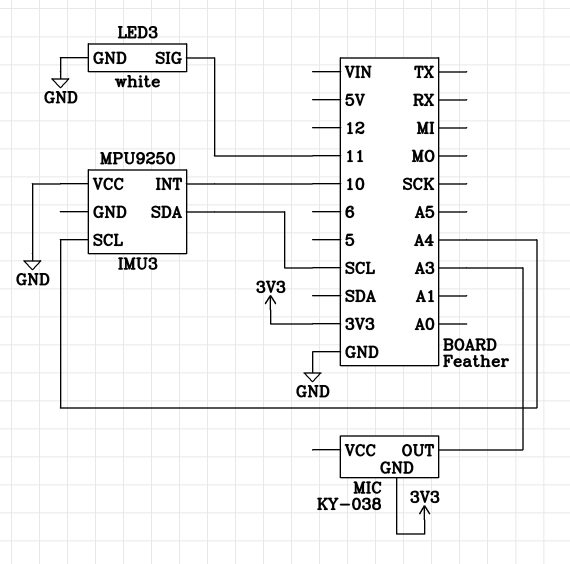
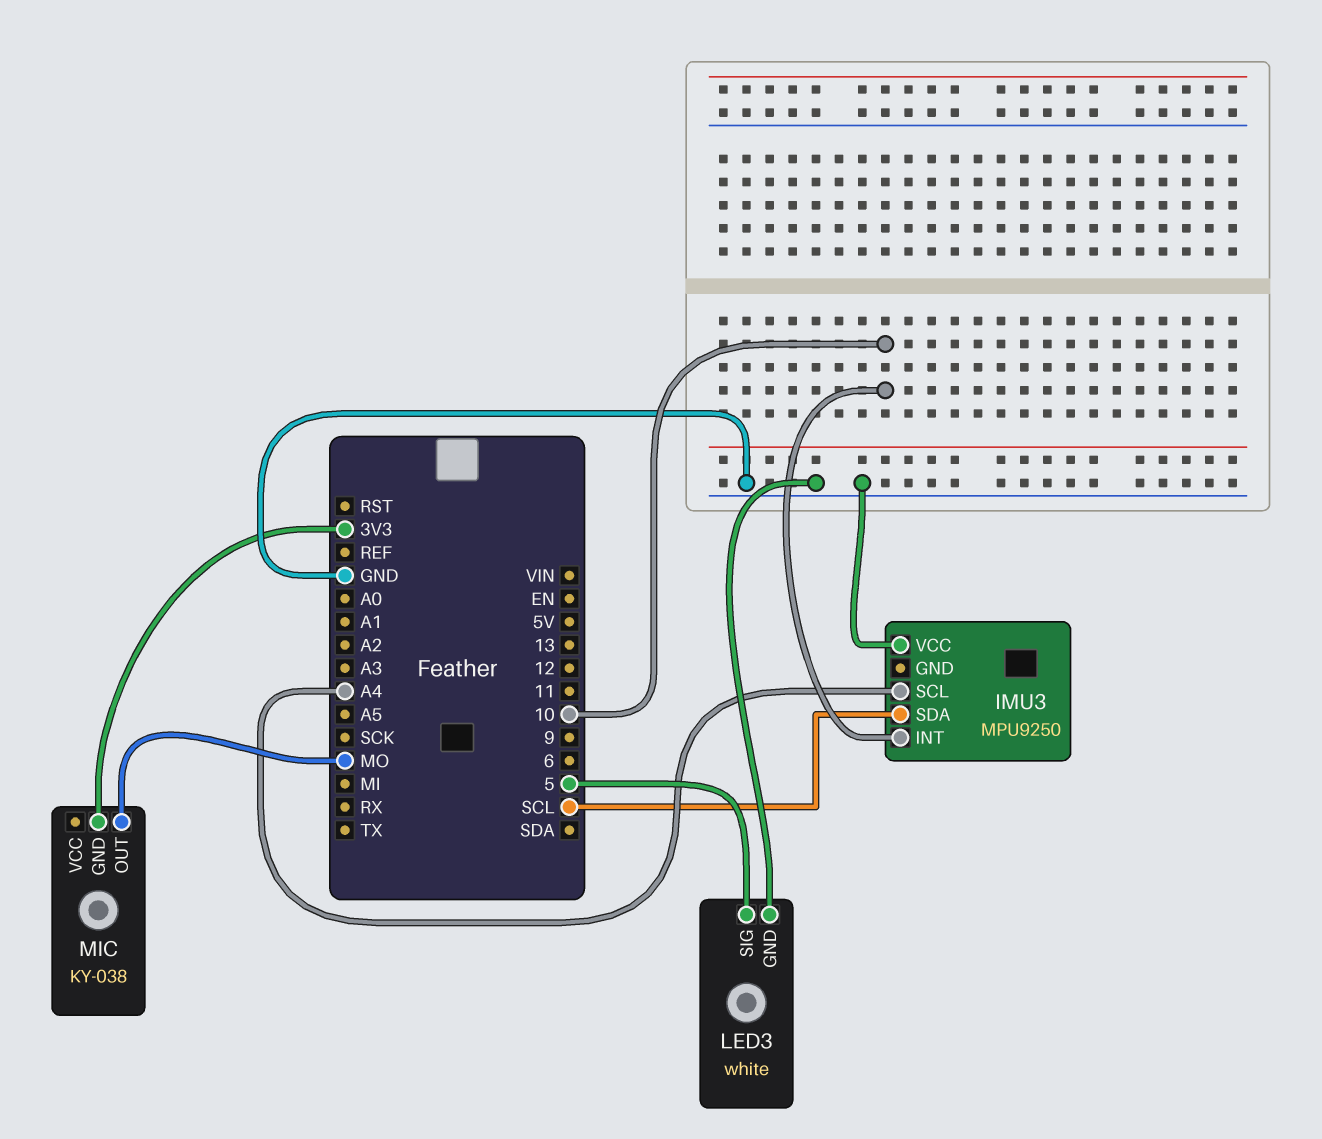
LED3 pin SIG: 11 -> 5
MIC pin OUT: A3 -> MO

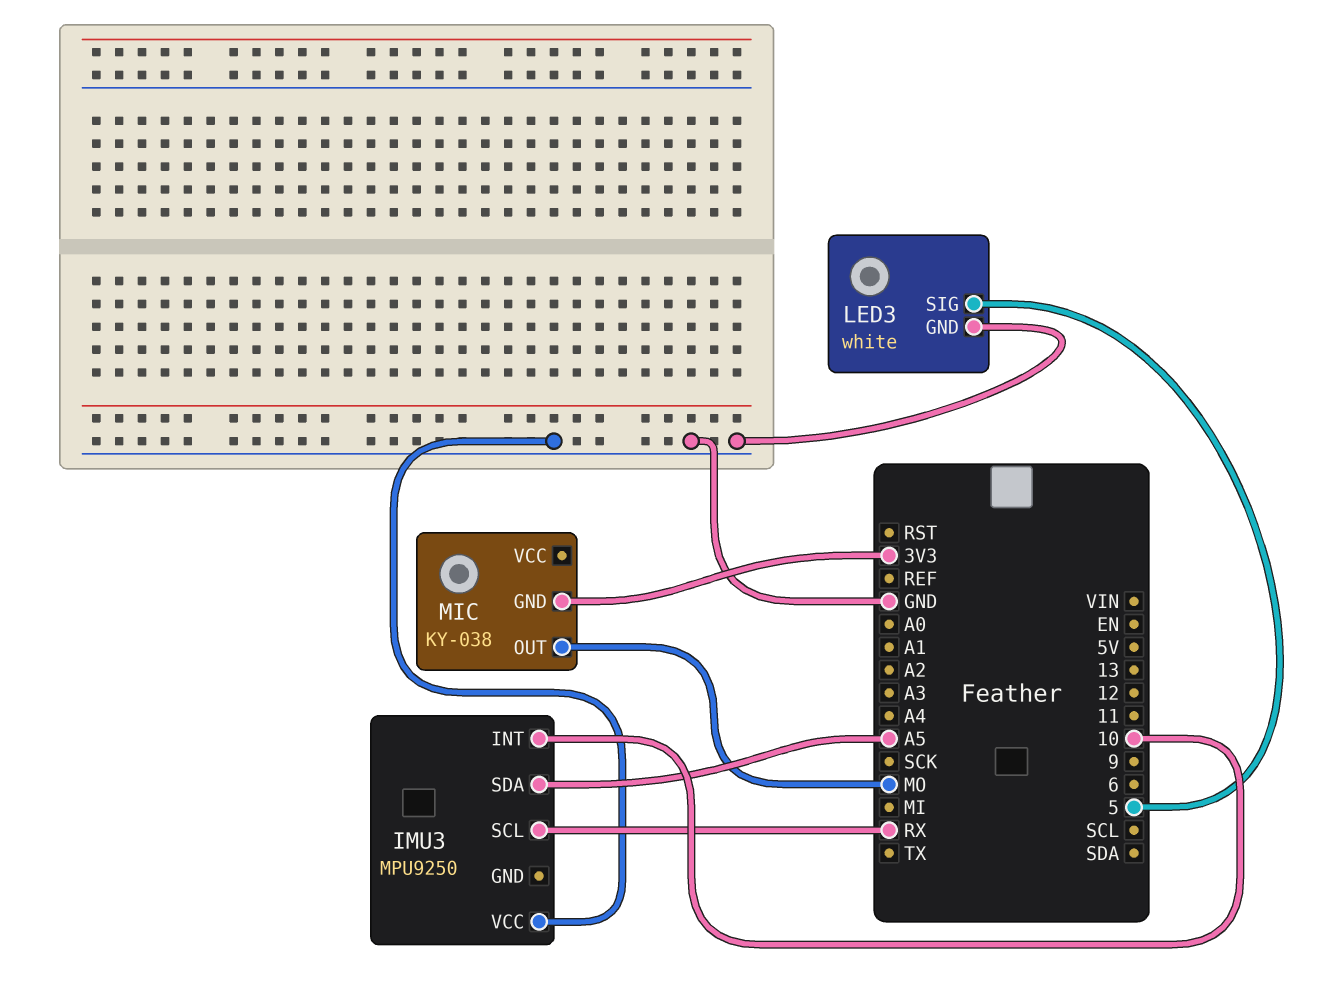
IMU3 pin SCL: A4 -> RX
IMU3 pin SDA: SCL -> A5

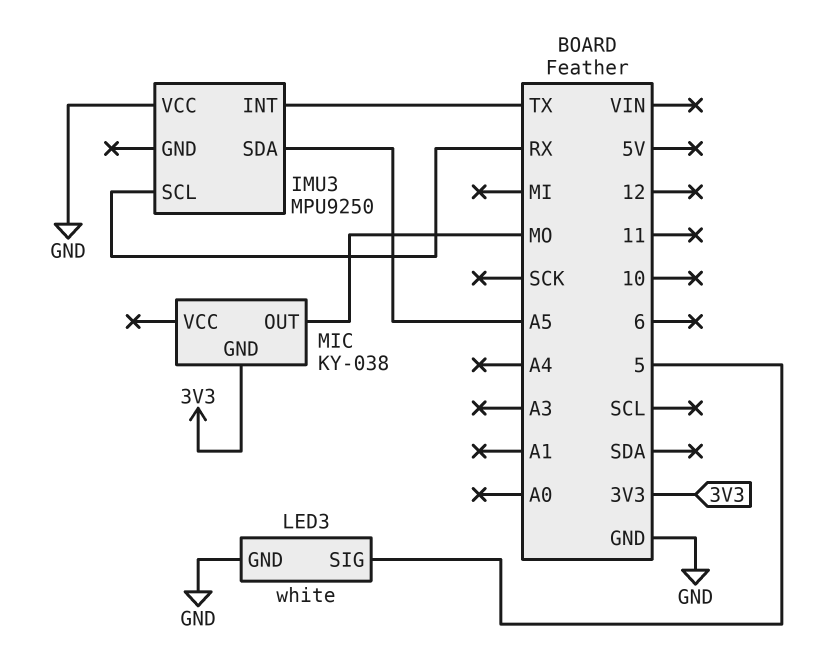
IMU3 pin INT: 10 -> TX

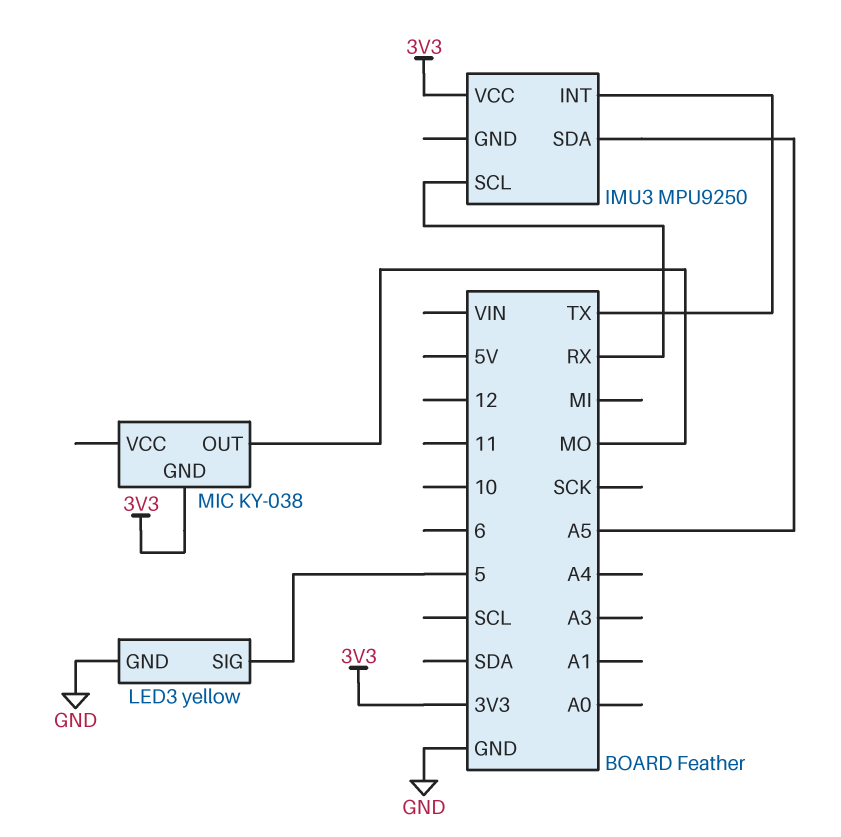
IMU3 pin VCC: GND -> 3V3
LED3: white -> yellow

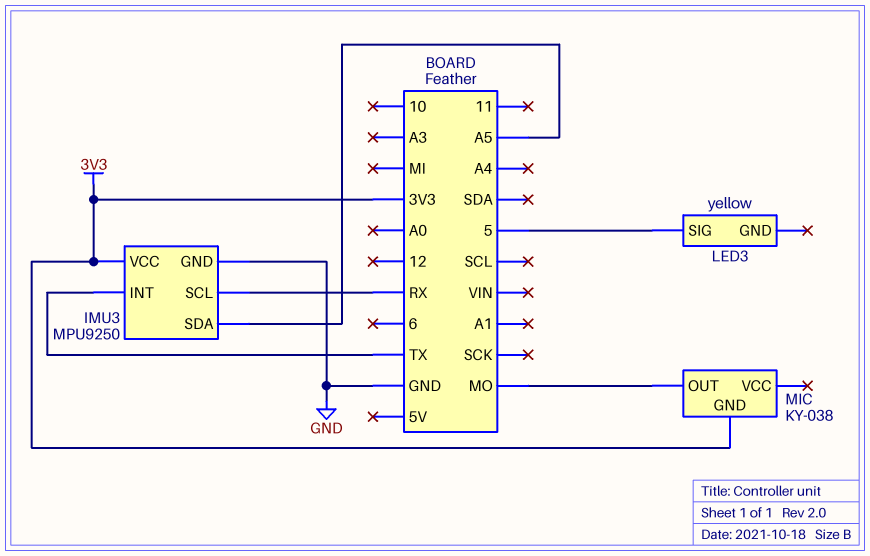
IMU3 pin GND: none -> GND
LED3 pin GND: GND -> none

